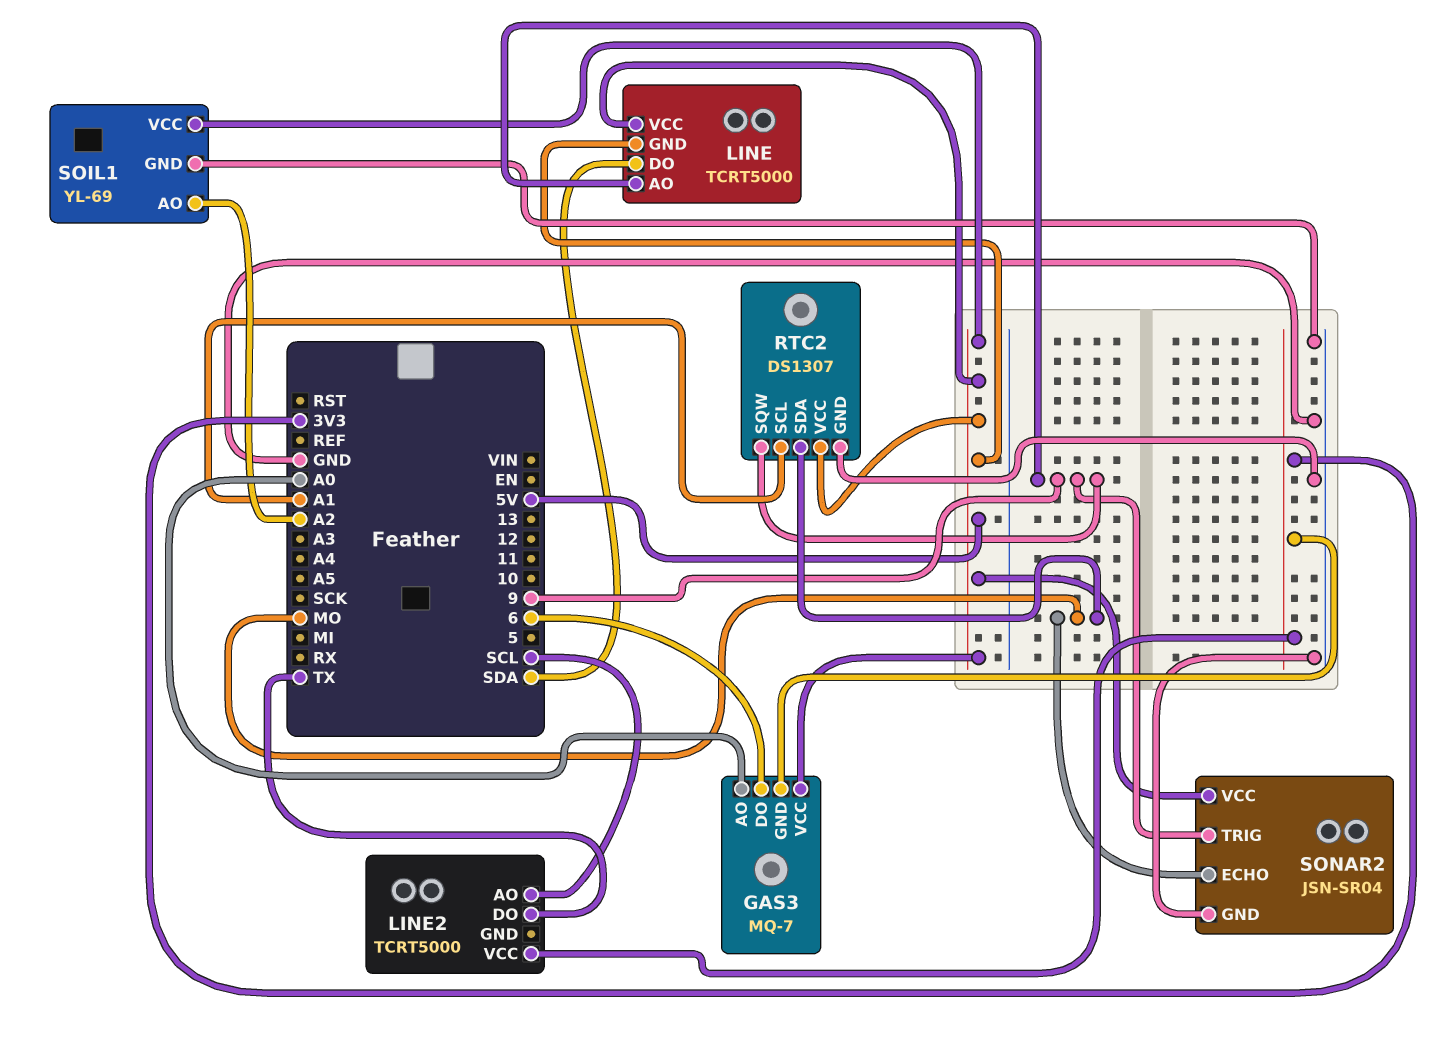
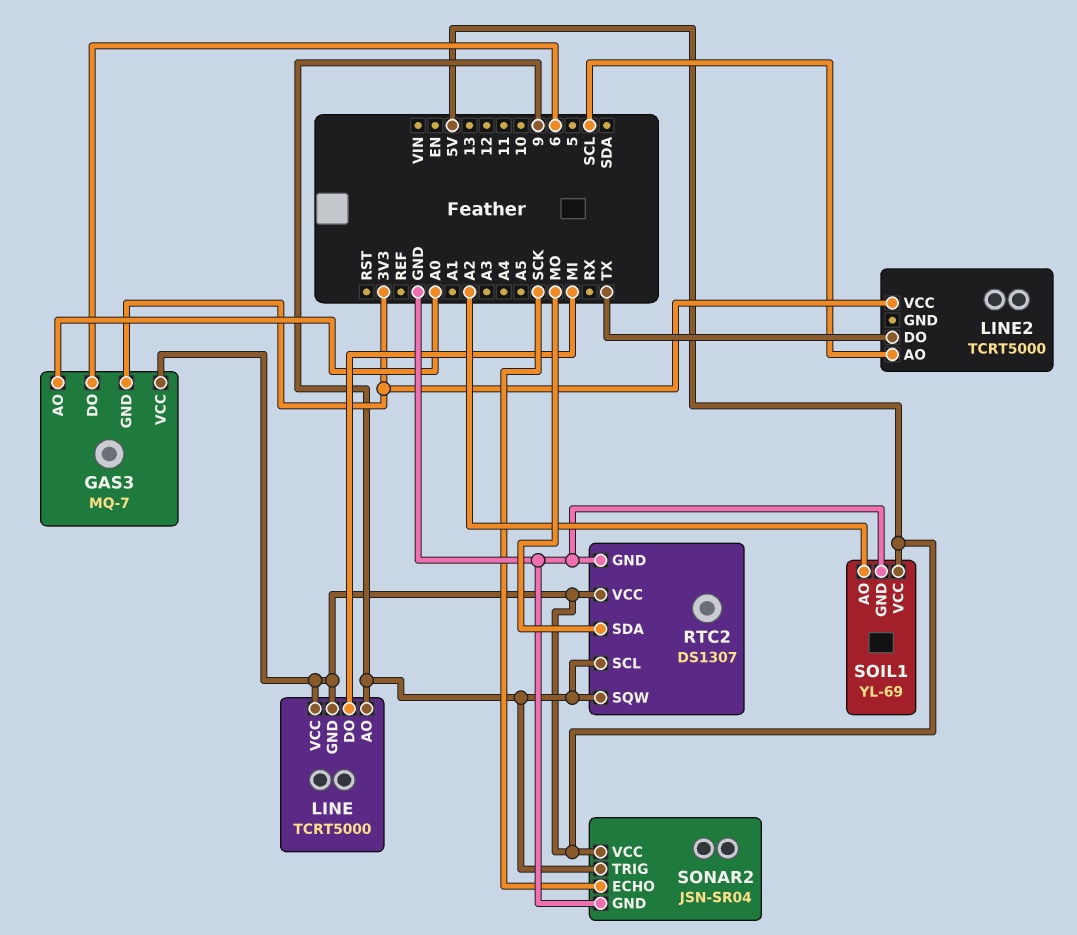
LINE pin DO: SDA -> MI
RTC2 pin SCL: A1 -> 9
SONAR2 pin ECHO: MO -> SCK

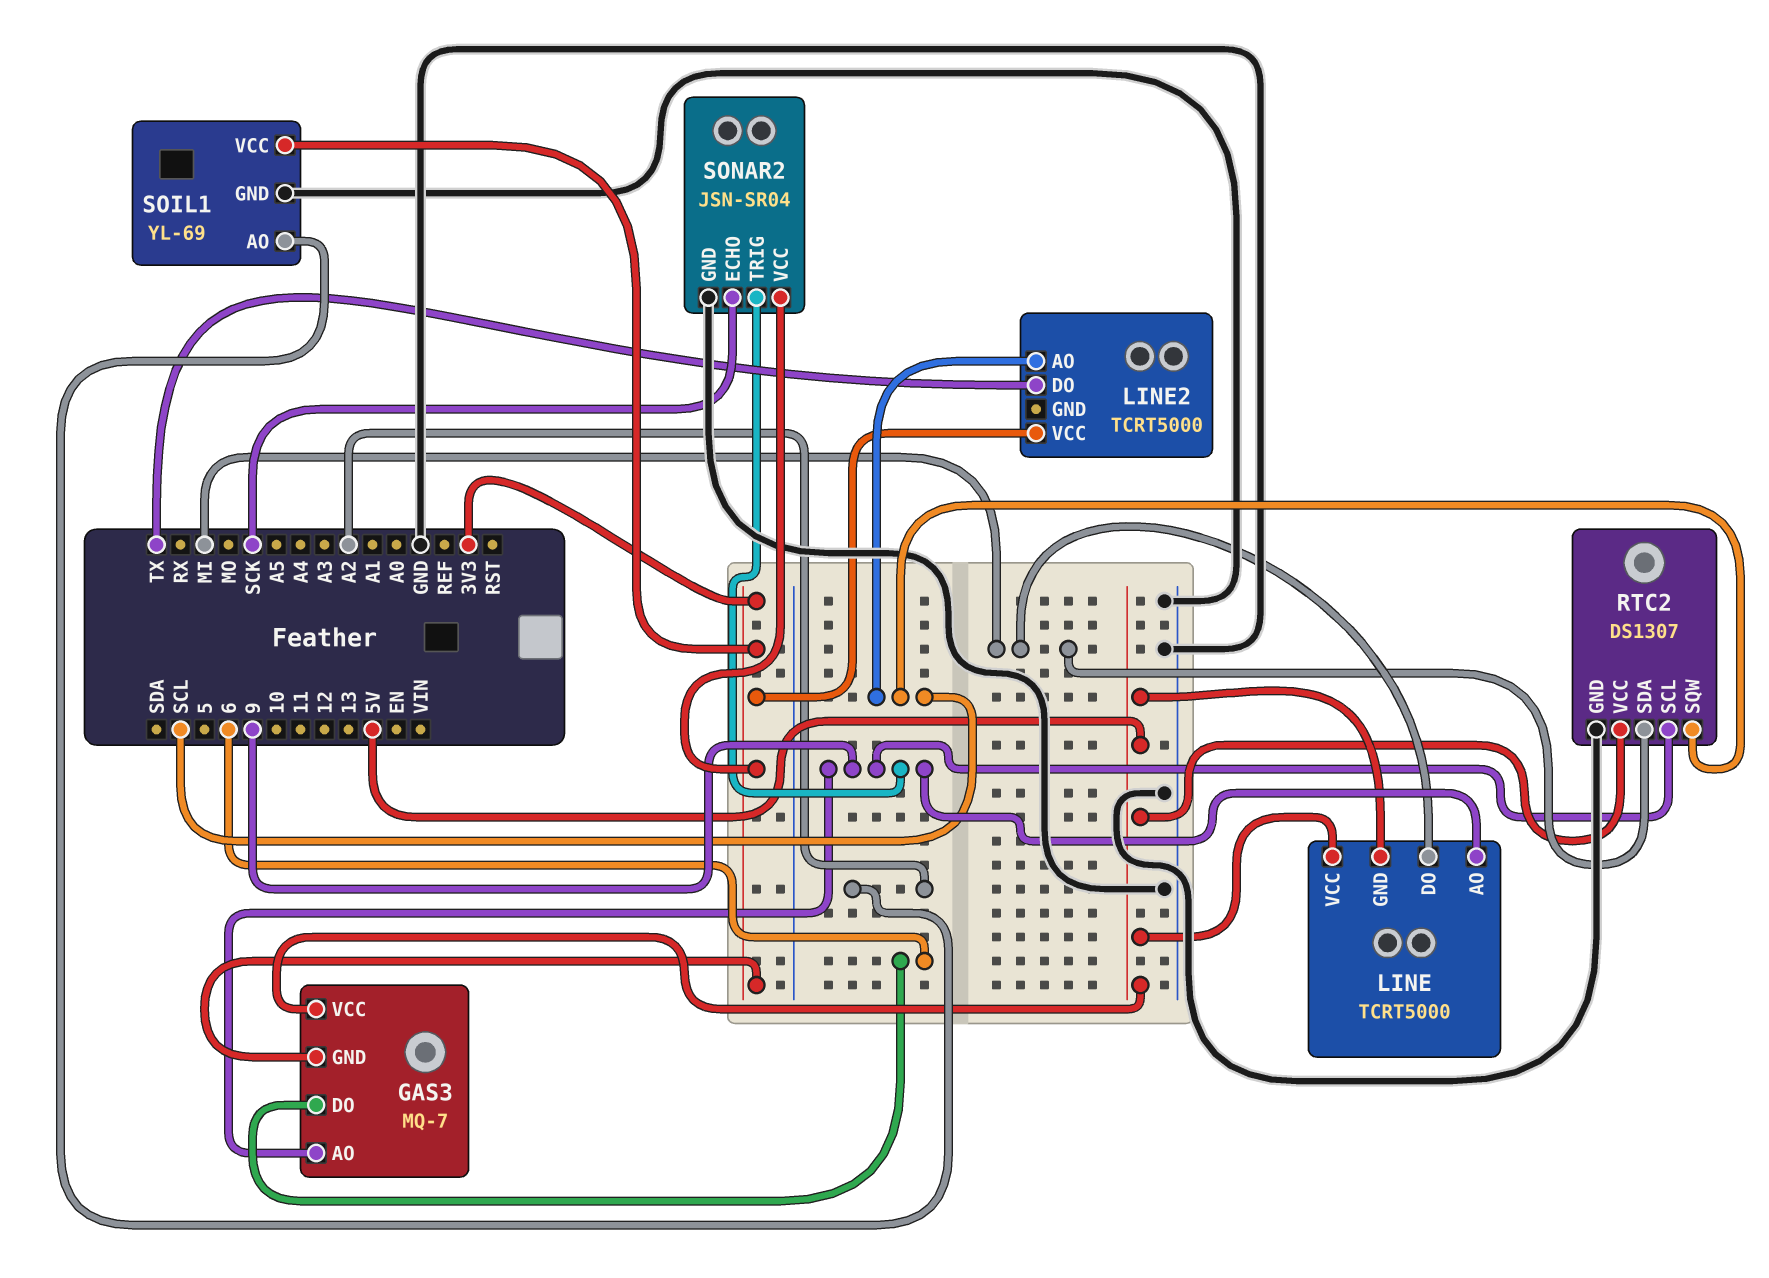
GAS3 pin AO: A0 -> 9
RTC2 pin SDA: MO -> MI
RTC2 pin SQW: 9 -> SCL
SOIL1 pin VCC: 5V -> 3V3
SONAR2 pin VCC: 5V -> 3V3

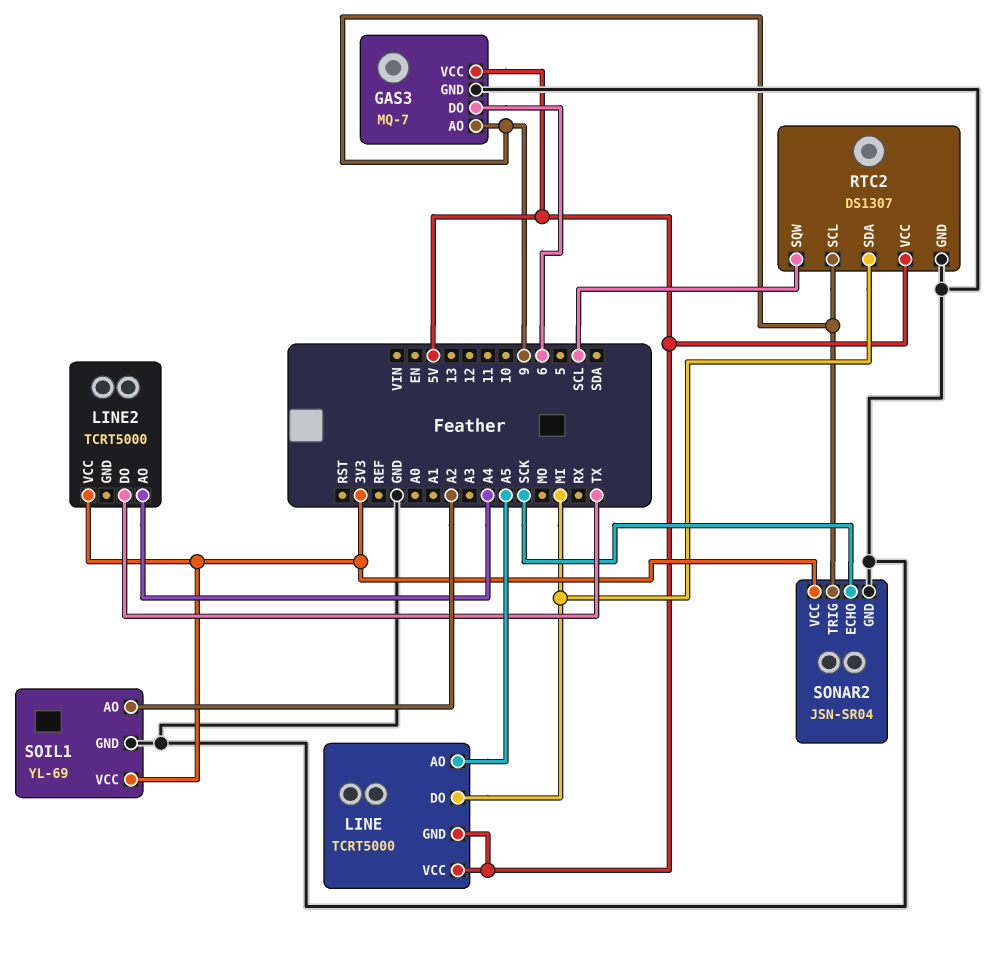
GAS3 pin GND: 3V3 -> GND
LINE pin AO: 9 -> A5
LINE2 pin AO: SCL -> A4

